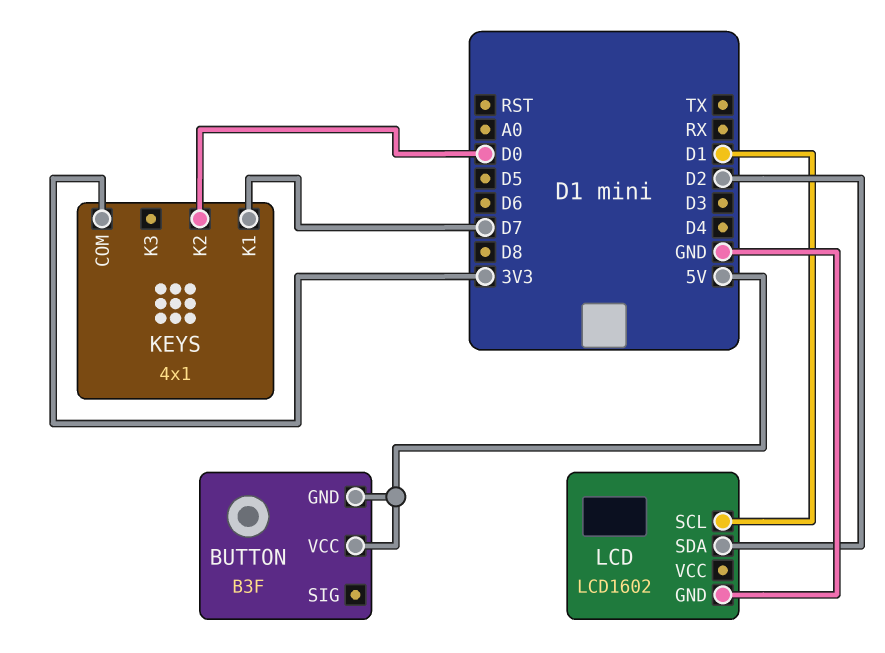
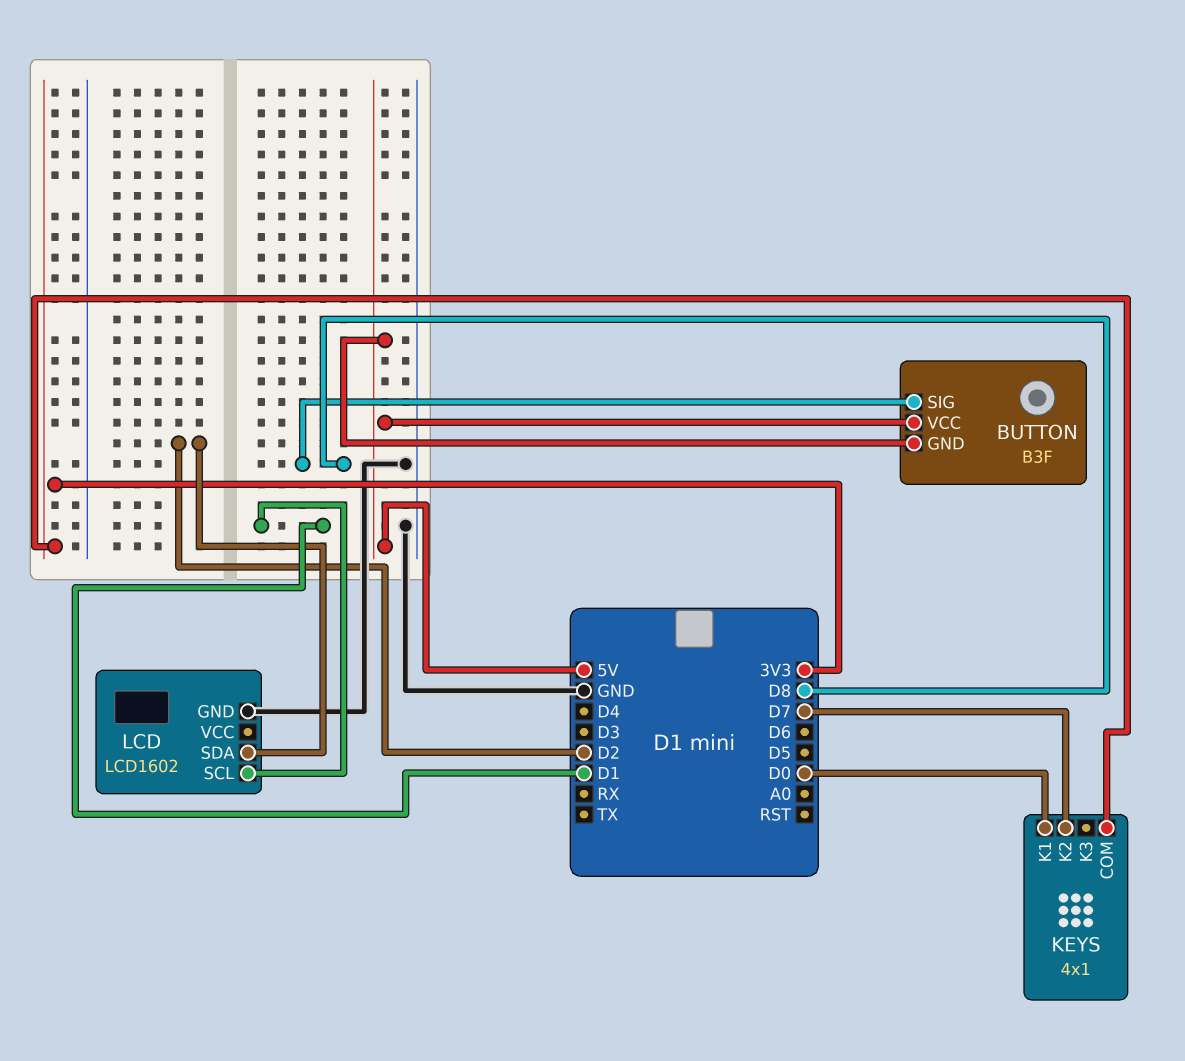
BUTTON pin SIG: none -> D8
KEYS pin K1: D7 -> D0
KEYS pin K2: D0 -> D7

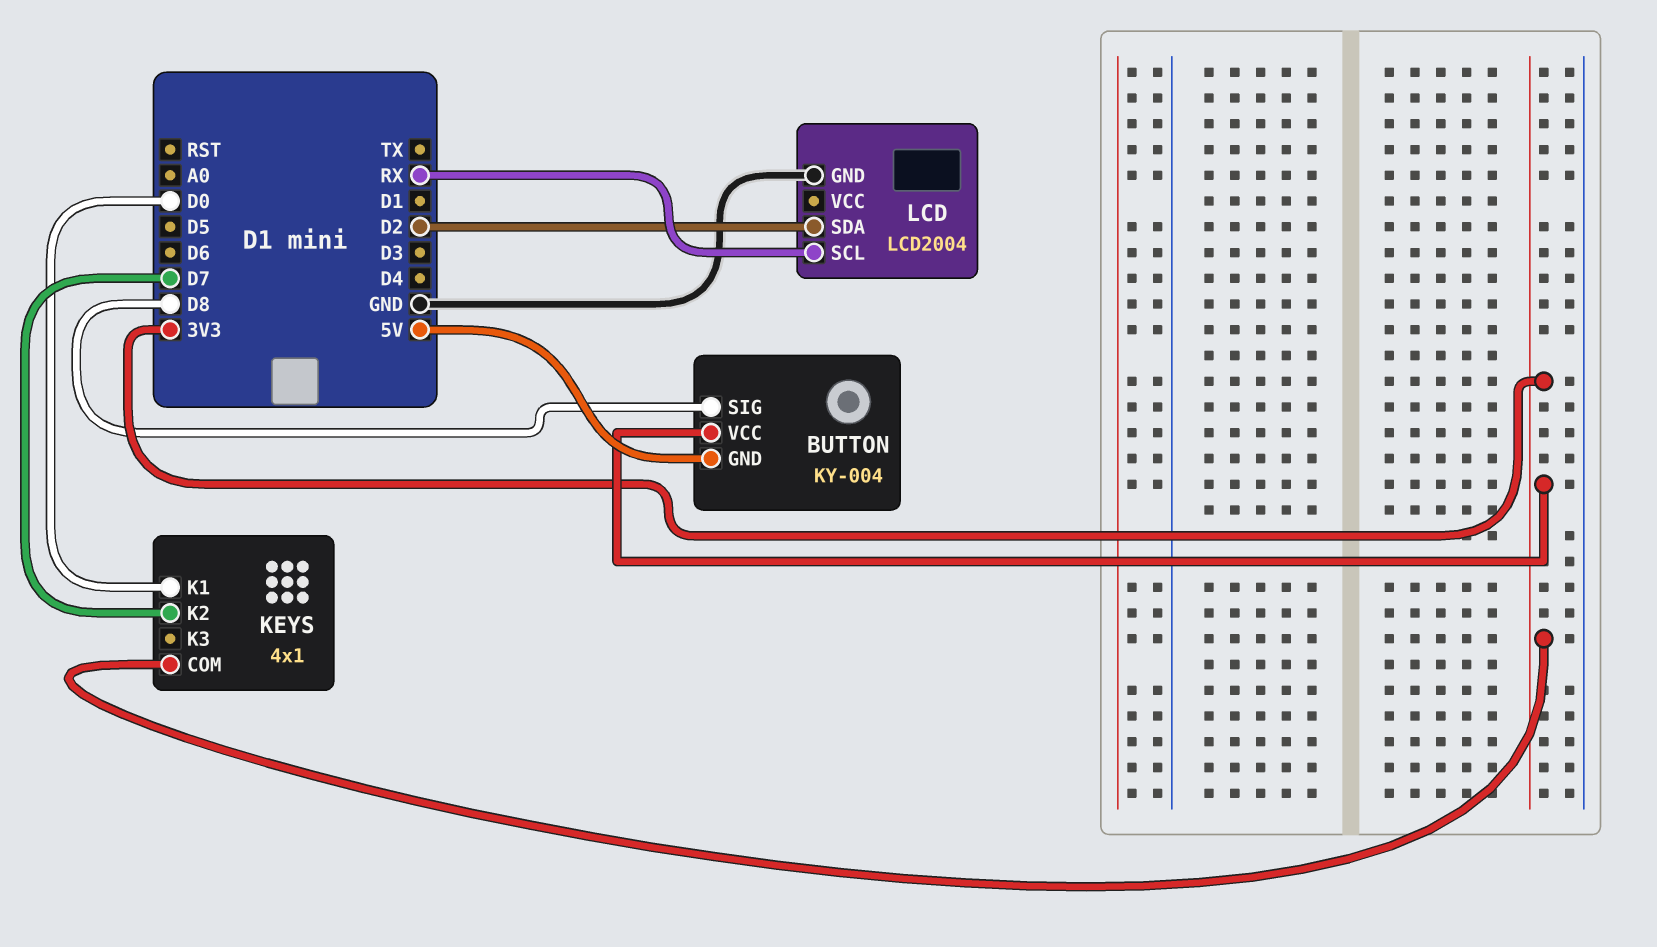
BUTTON: B3F -> KY-004
BUTTON pin VCC: 5V -> 3V3
LCD: LCD1602 -> LCD2004
LCD pin SCL: D1 -> RX

